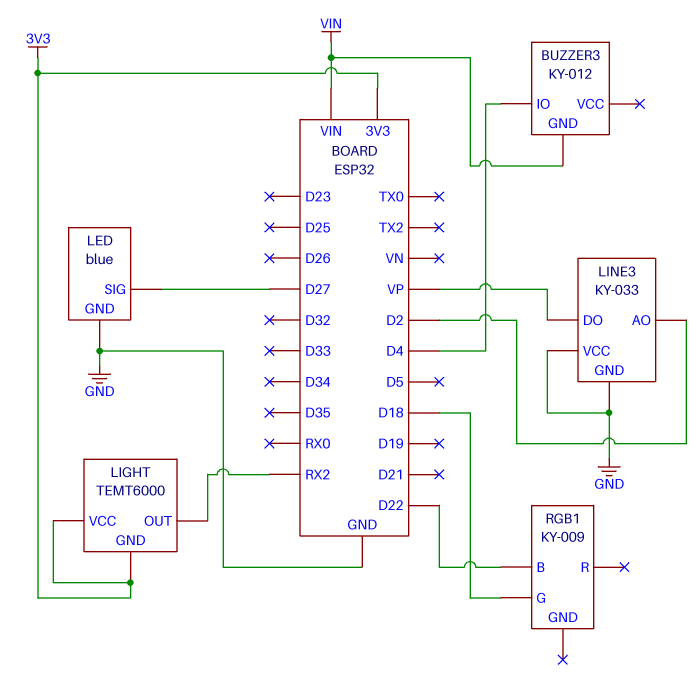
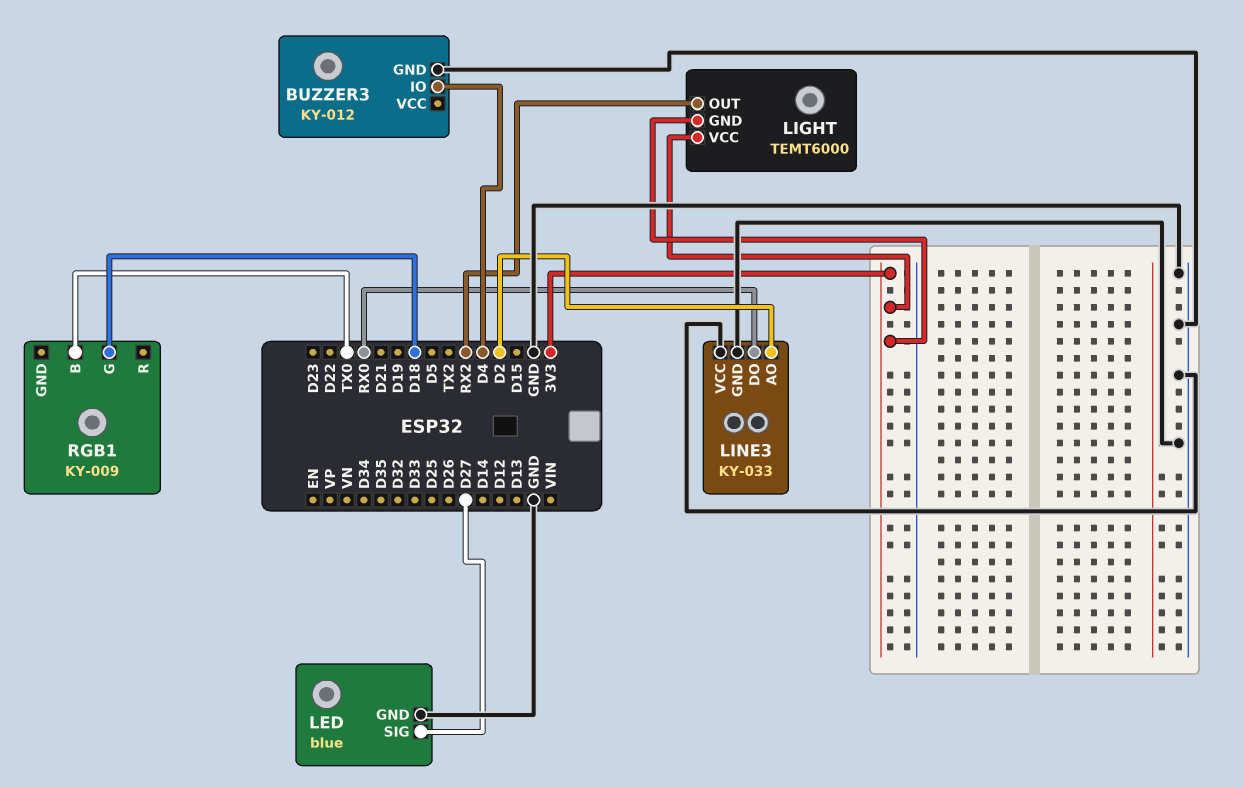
BUZZER3 pin GND: VIN -> GND
LINE3 pin DO: VP -> RX0
RGB1 pin B: D22 -> TX0

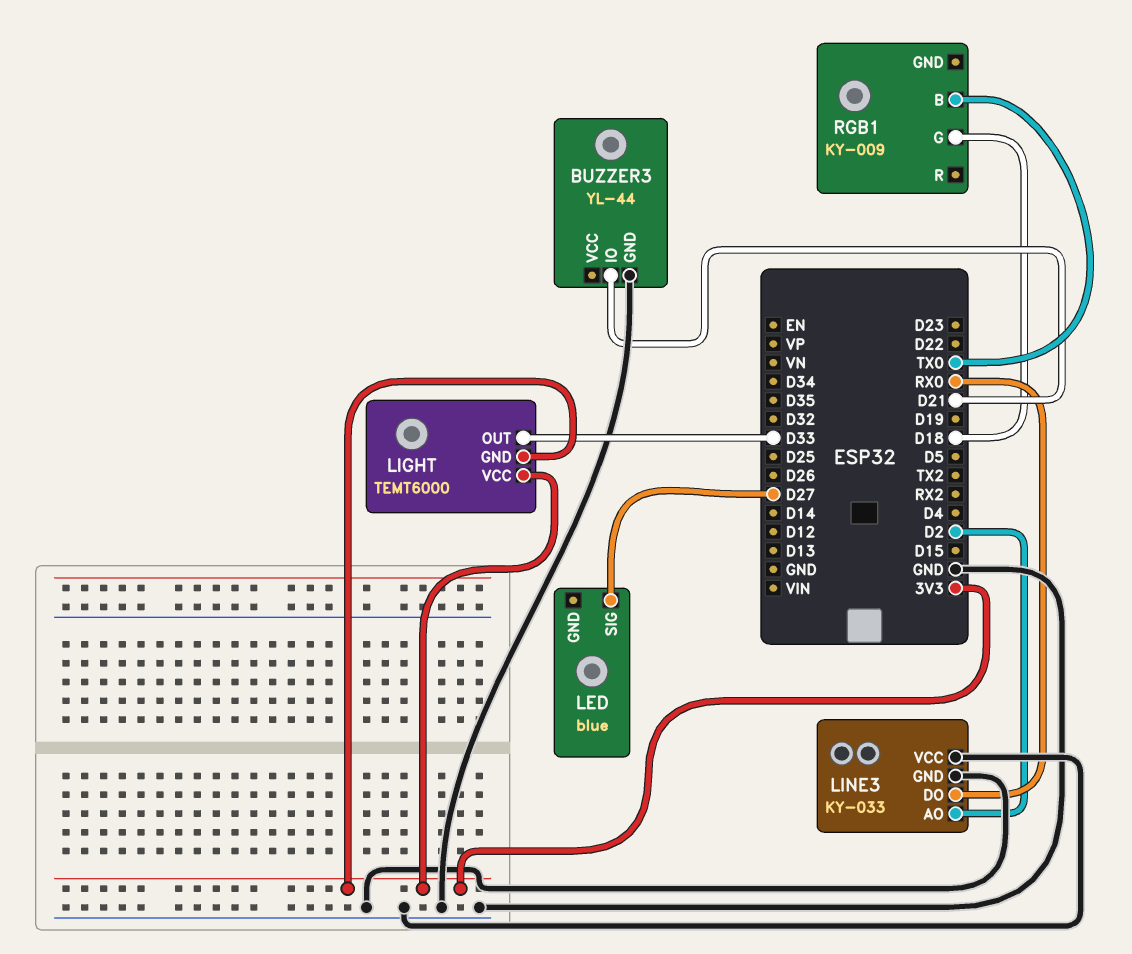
BUZZER3: KY-012 -> YL-44
BUZZER3 pin IO: D4 -> D21
LED pin GND: GND -> none
LIGHT pin OUT: RX2 -> D33

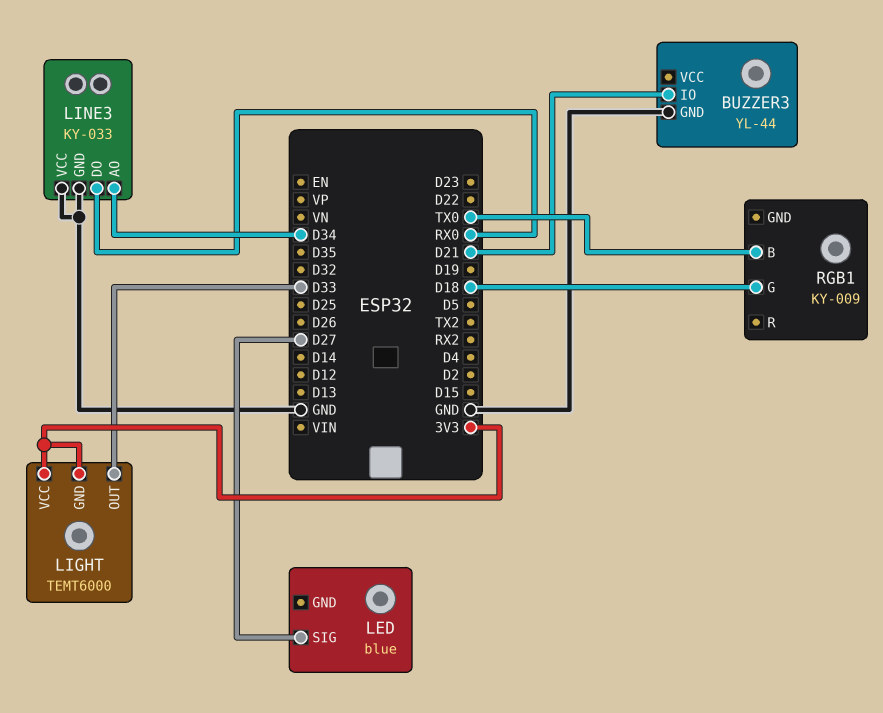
LINE3 pin AO: D2 -> D34

